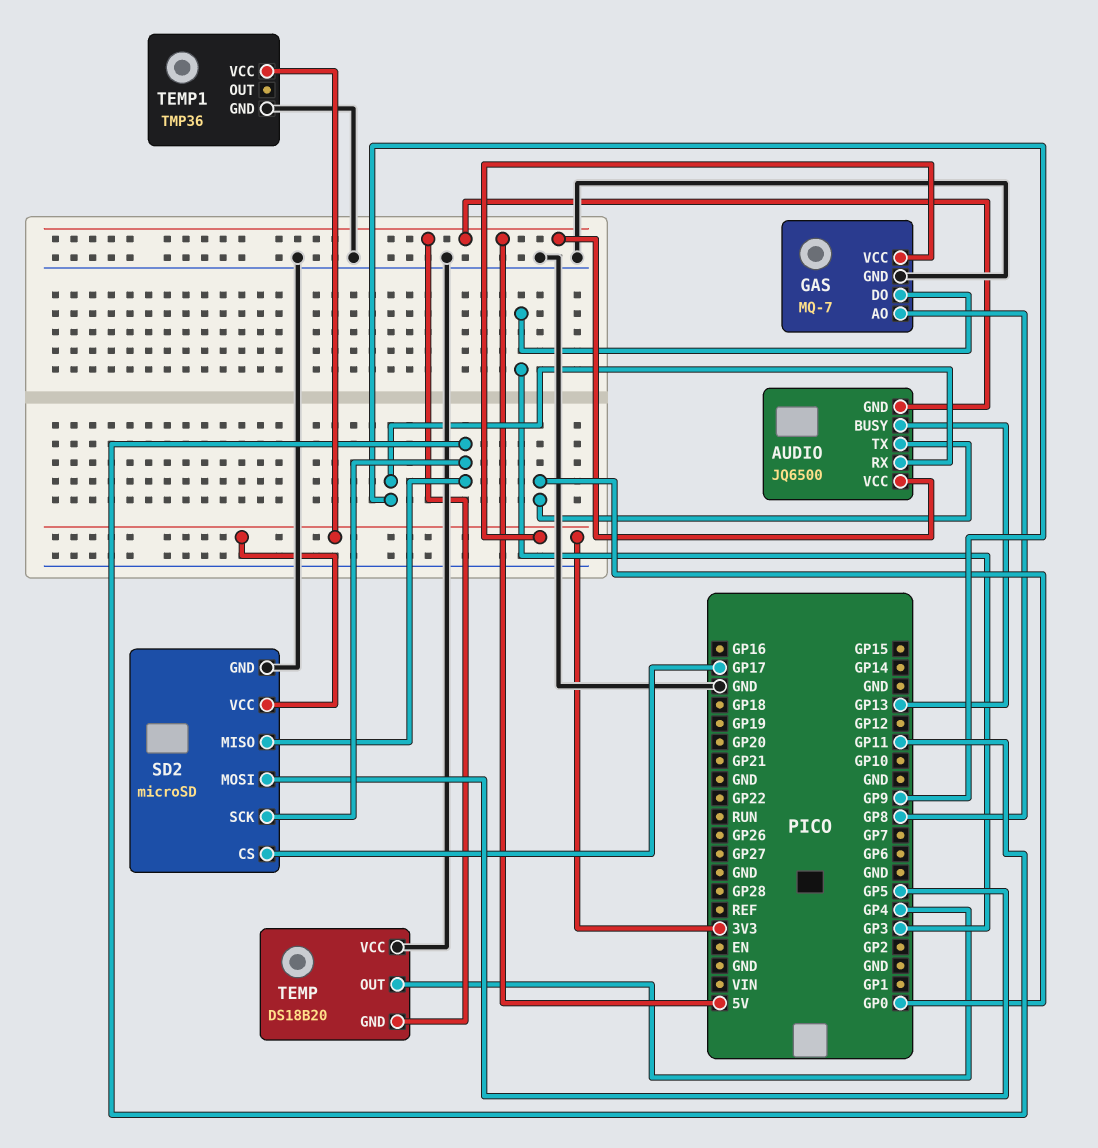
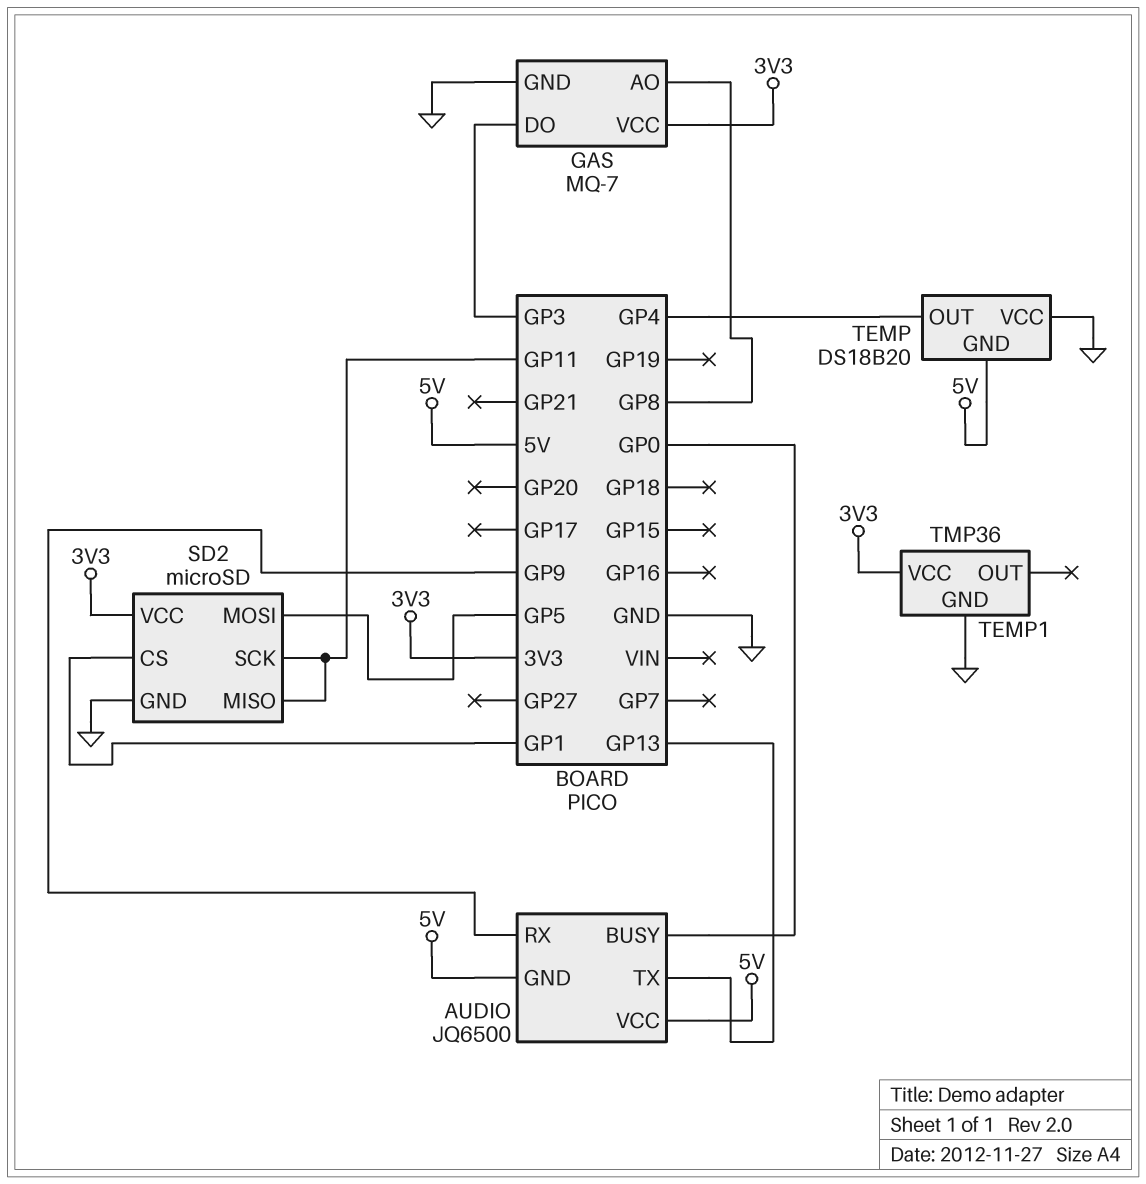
AUDIO pin BUSY: GP13 -> GP0
AUDIO pin TX: GP0 -> GP13
SD2 pin CS: GP17 -> GP1

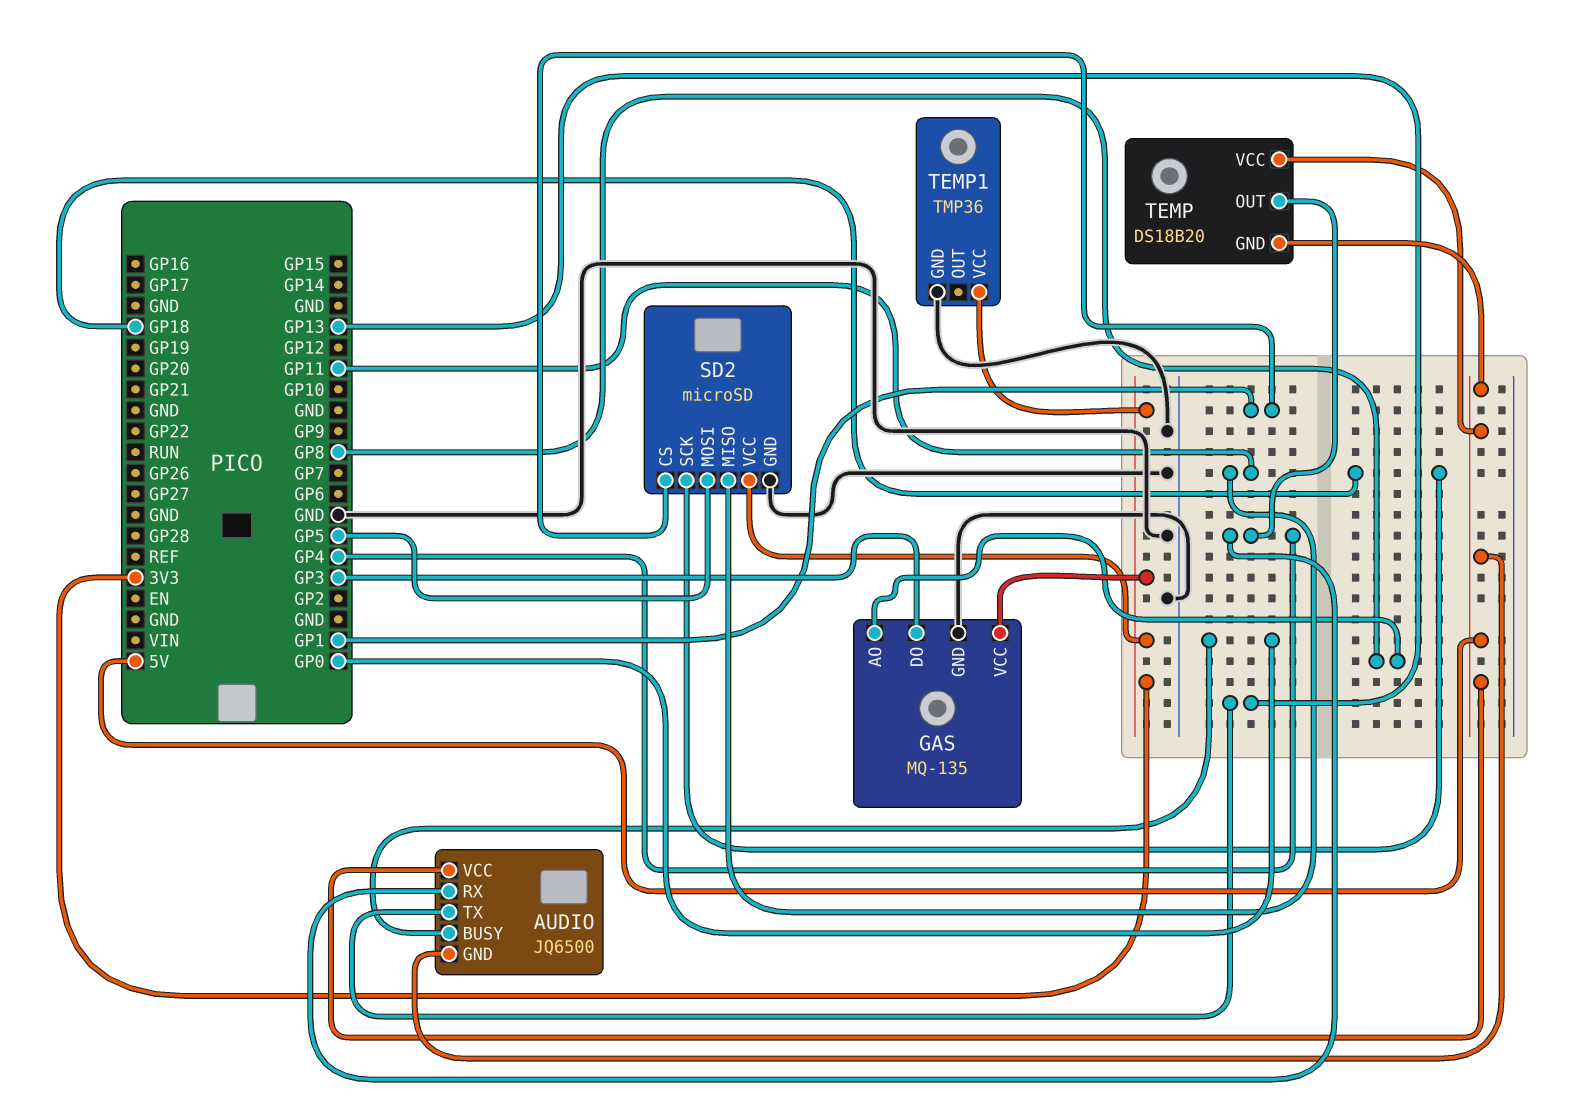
AUDIO pin RX: GP9 -> GP4
GAS: MQ-7 -> MQ-135
SD2 pin SCK: GP11 -> GP18
TEMP pin VCC: GND -> 5V

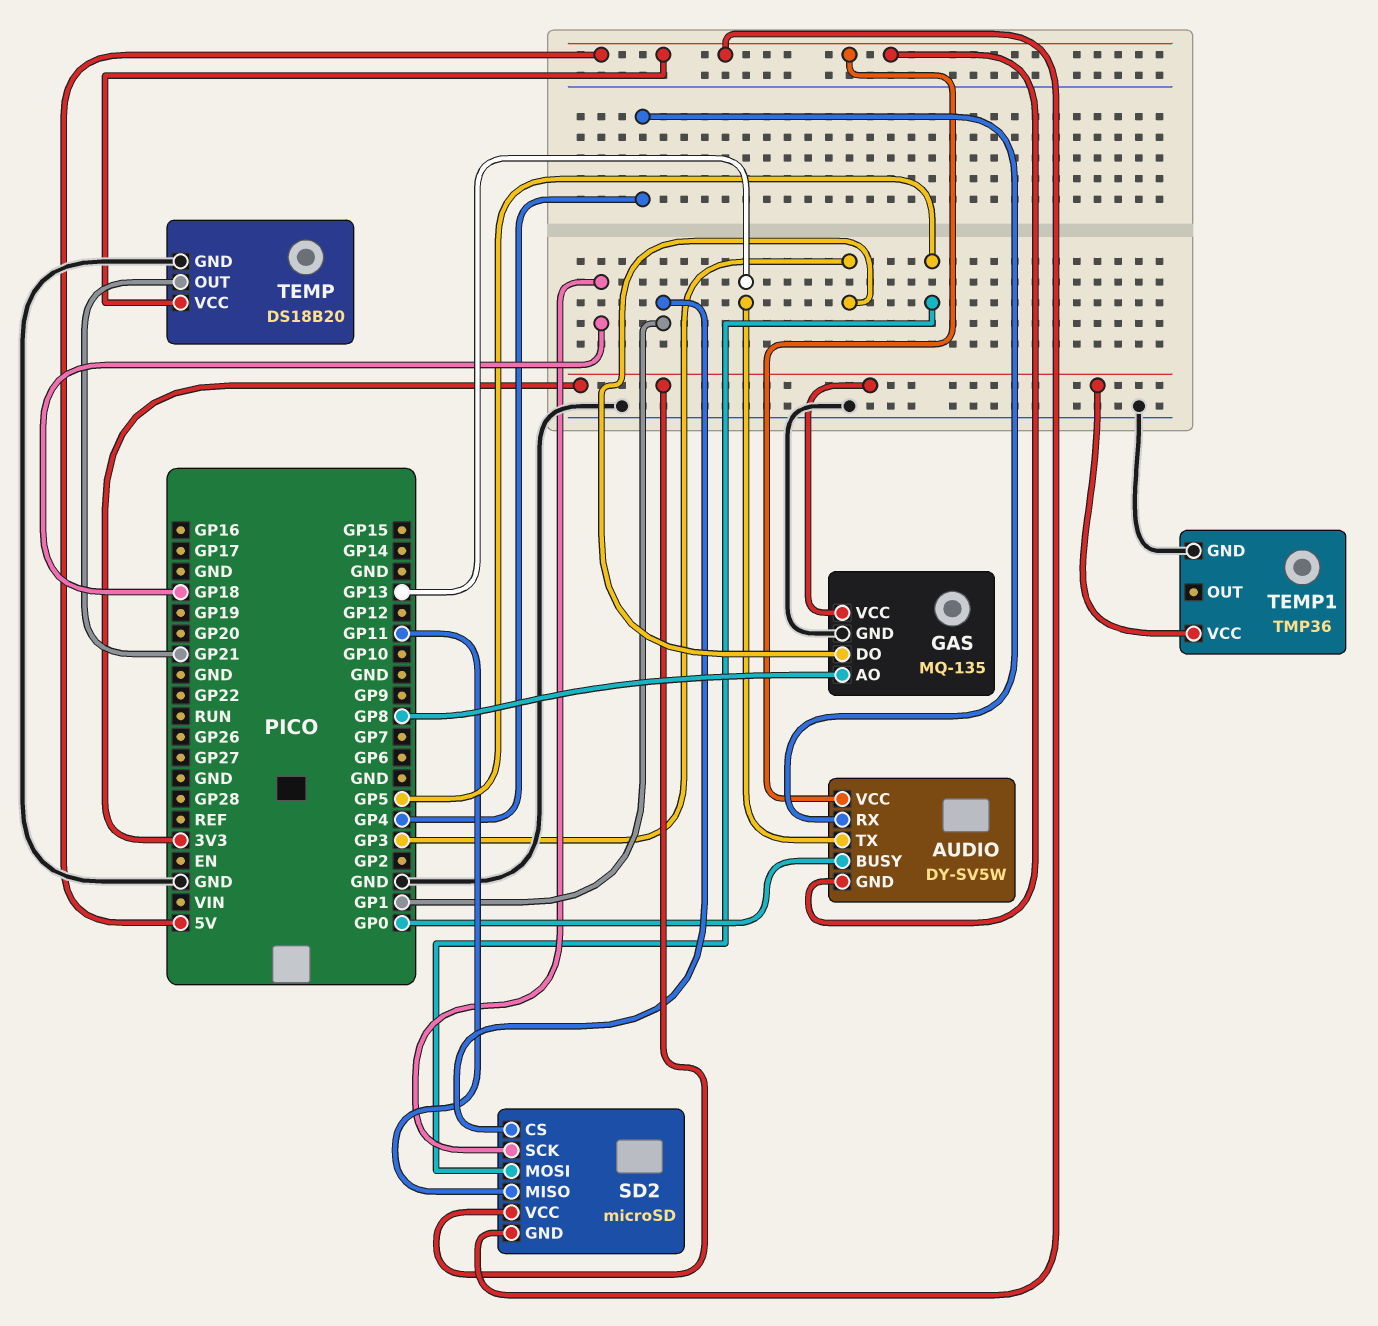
AUDIO: JQ6500 -> DY-SV5W
SD2 pin GND: GND -> 5V
TEMP pin GND: 5V -> GND
TEMP pin OUT: GP4 -> GP21

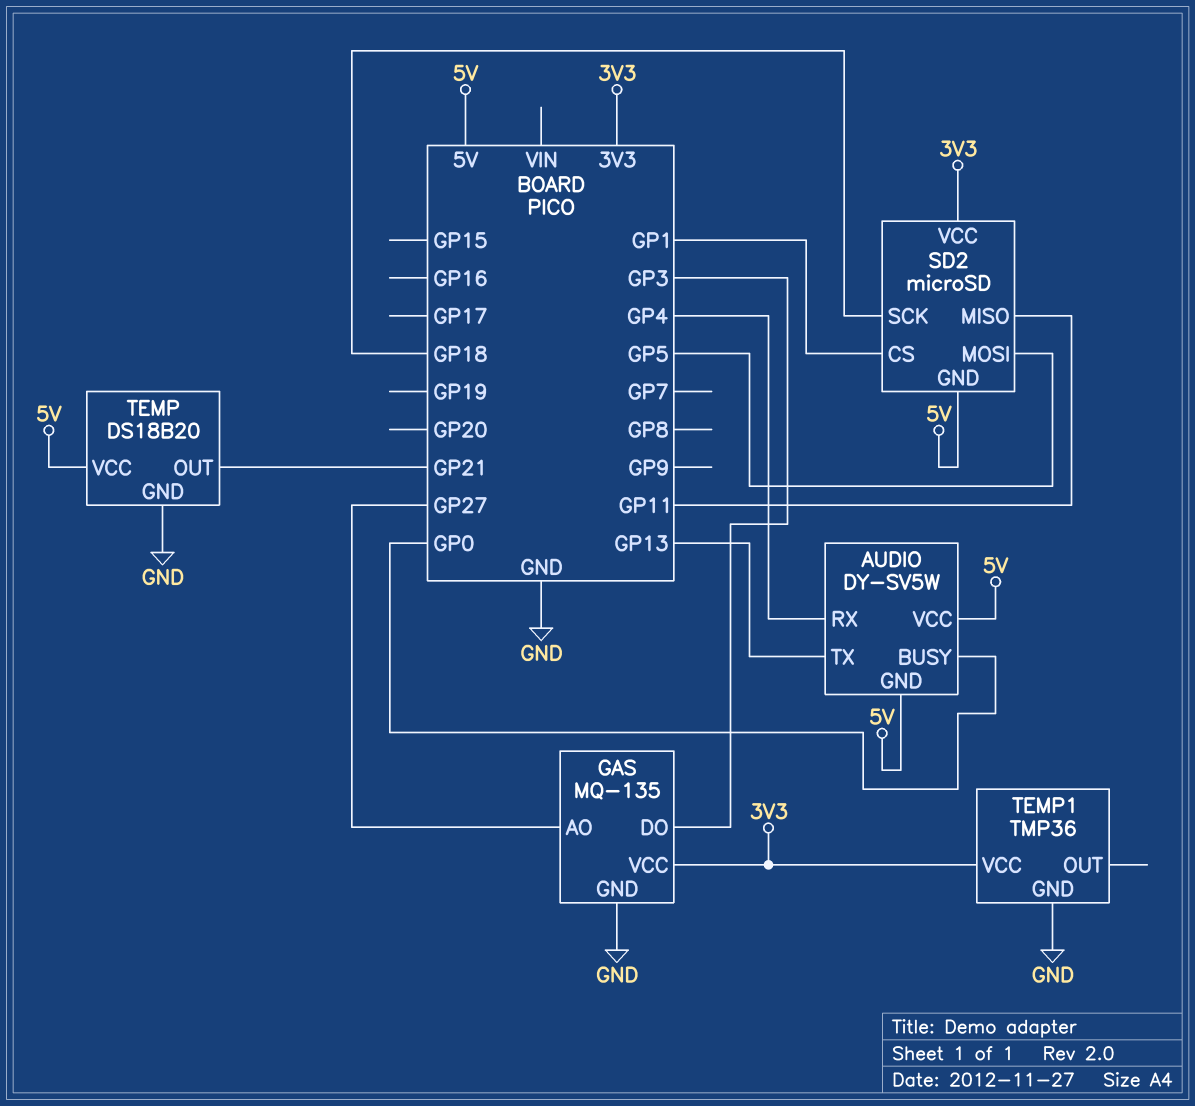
GAS pin AO: GP8 -> GP27

